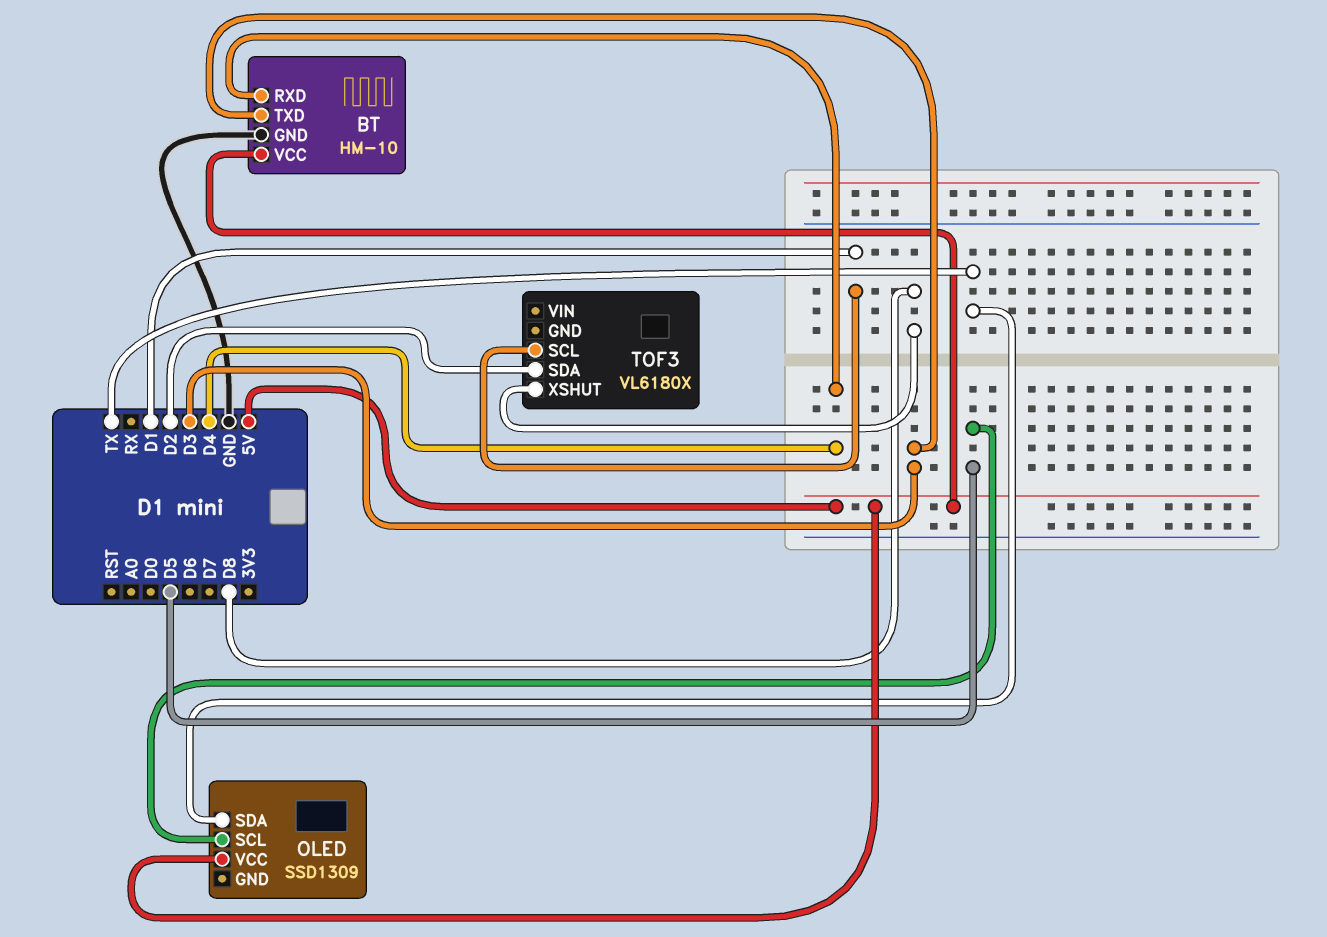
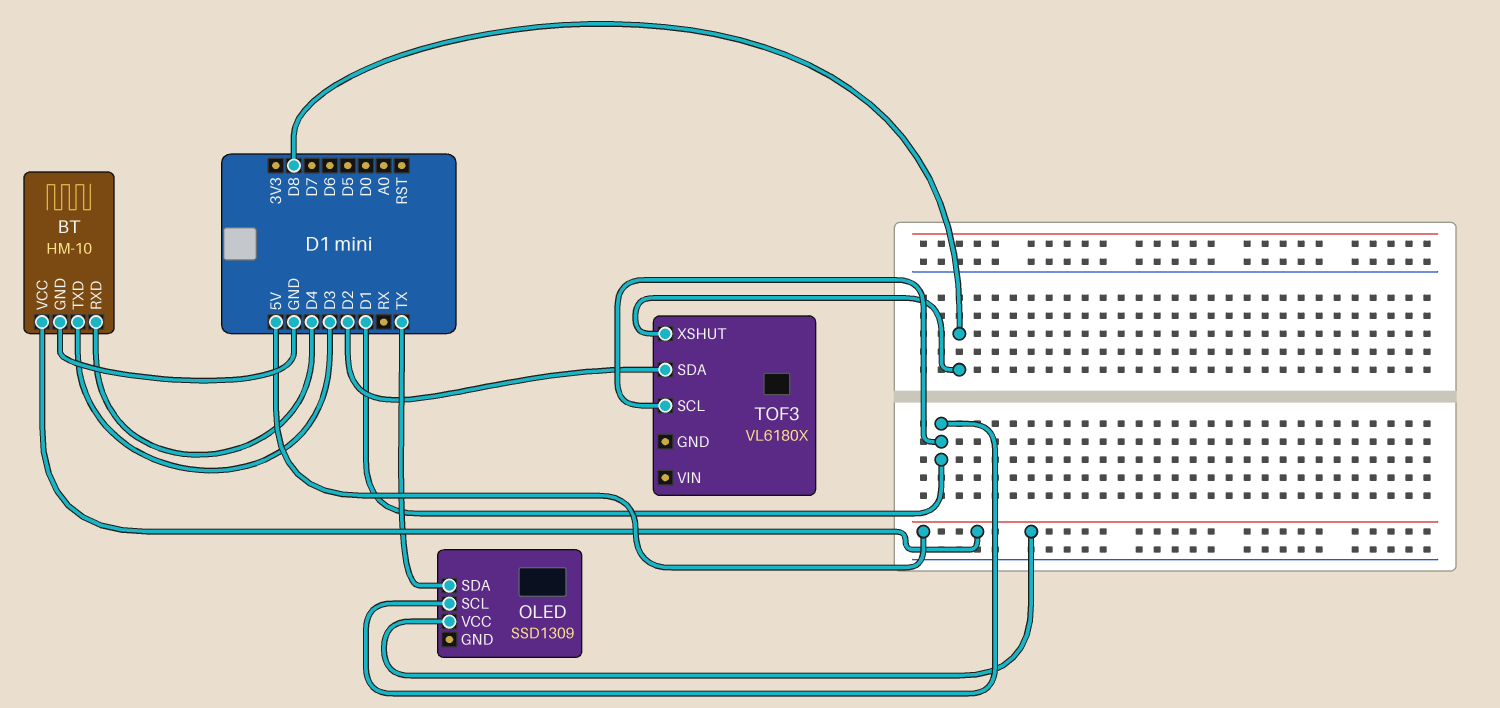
OLED pin SCL: D5 -> D1

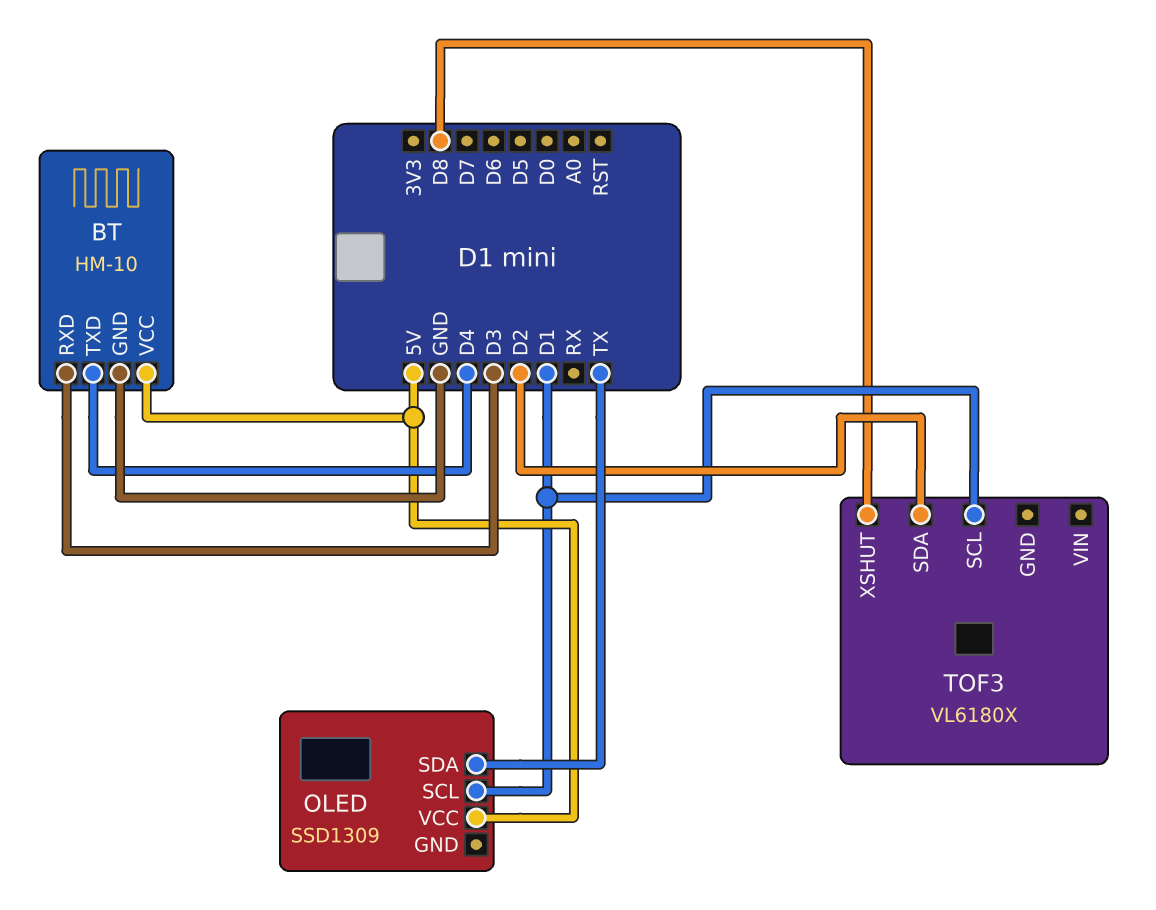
BT pin RXD: D4 -> D3
BT pin TXD: D3 -> D4

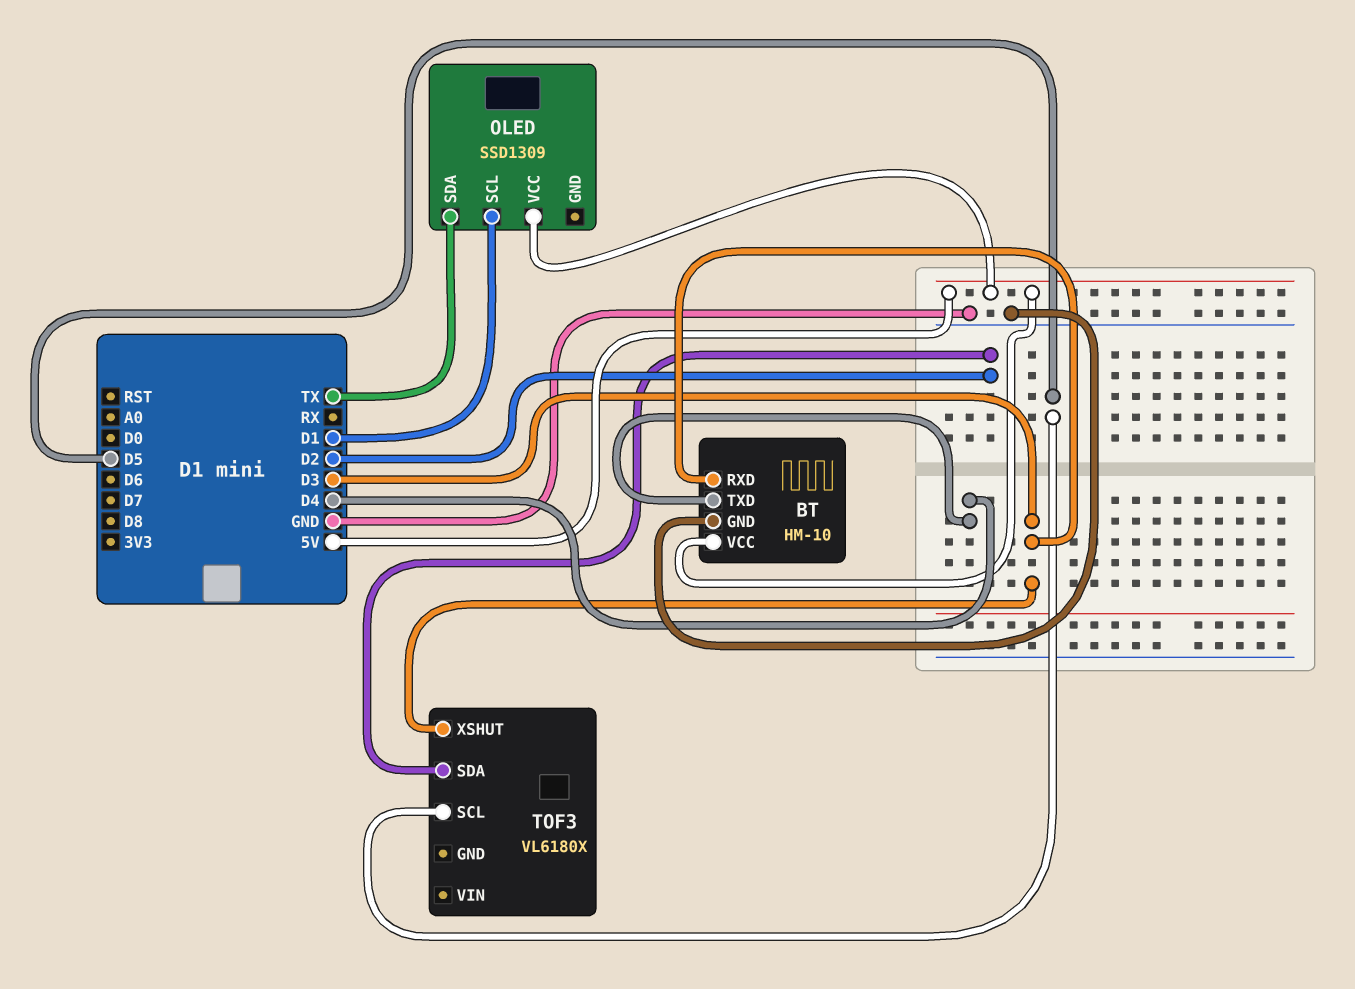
TOF3 pin SCL: D1 -> D5
TOF3 pin XSHUT: D8 -> D3

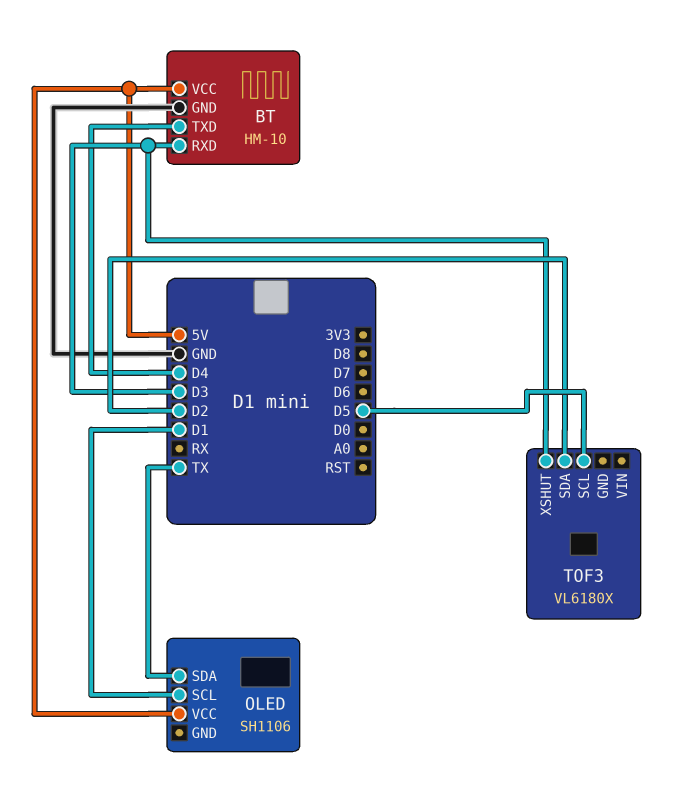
OLED: SSD1309 -> SH1106

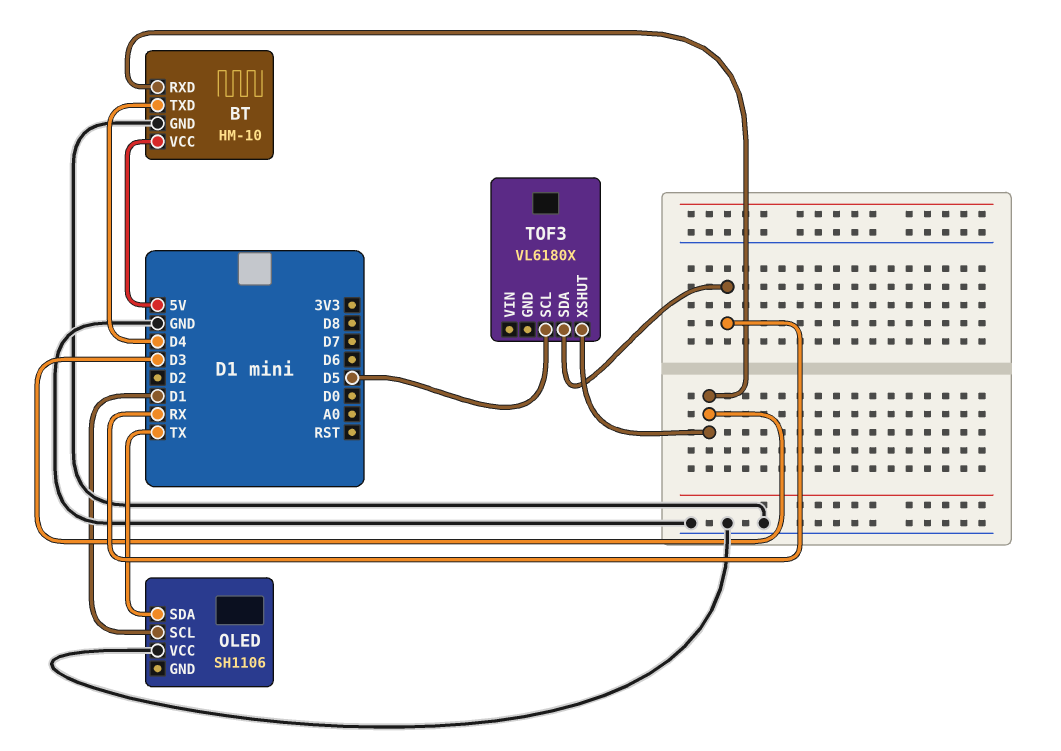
OLED pin VCC: 5V -> GND
TOF3 pin SDA: D2 -> RX

